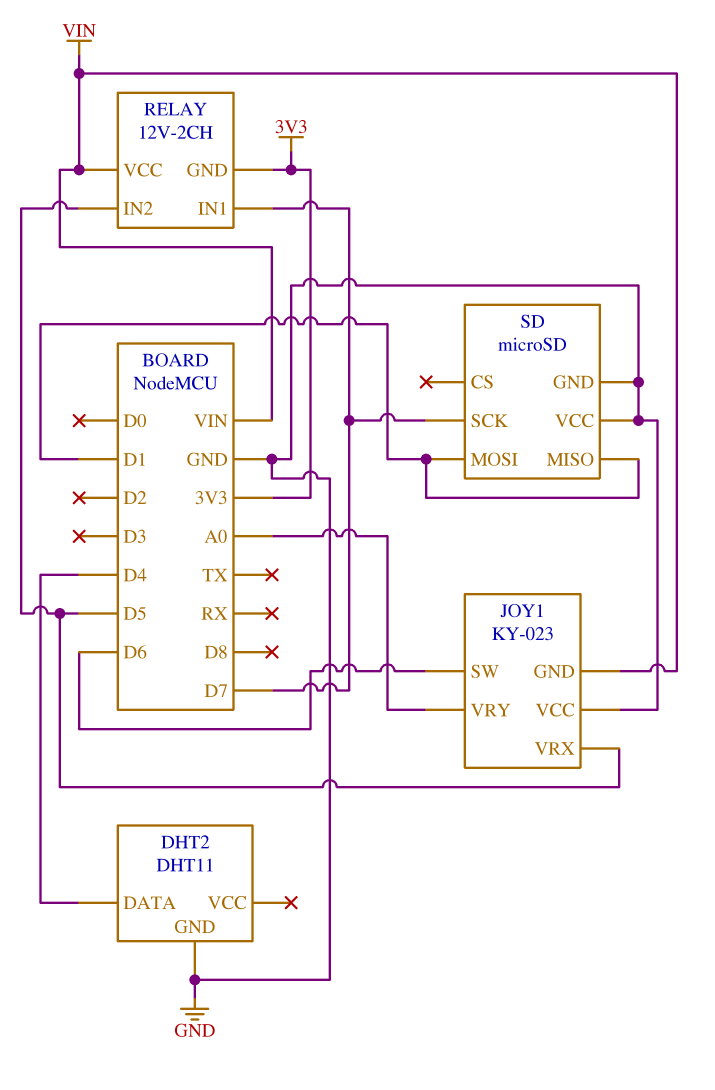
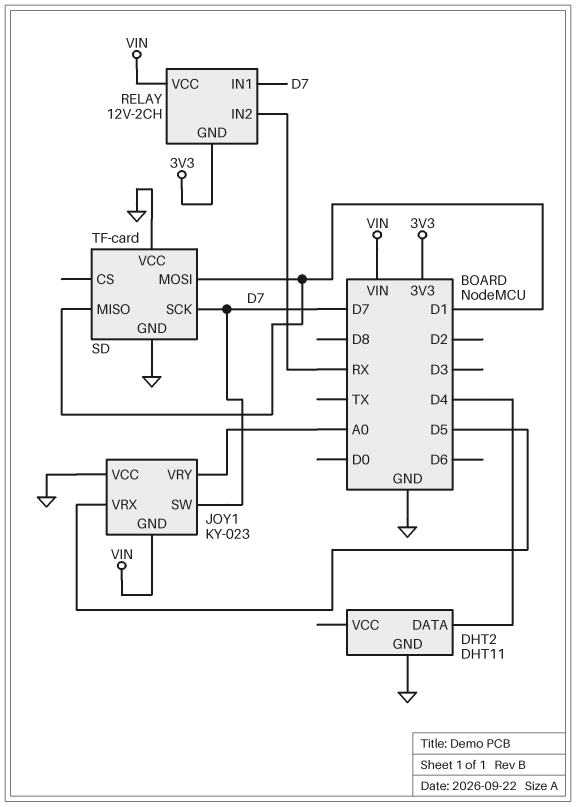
JOY1 pin SW: D6 -> D7
RELAY pin IN2: D5 -> RX
SD: microSD -> TF-card

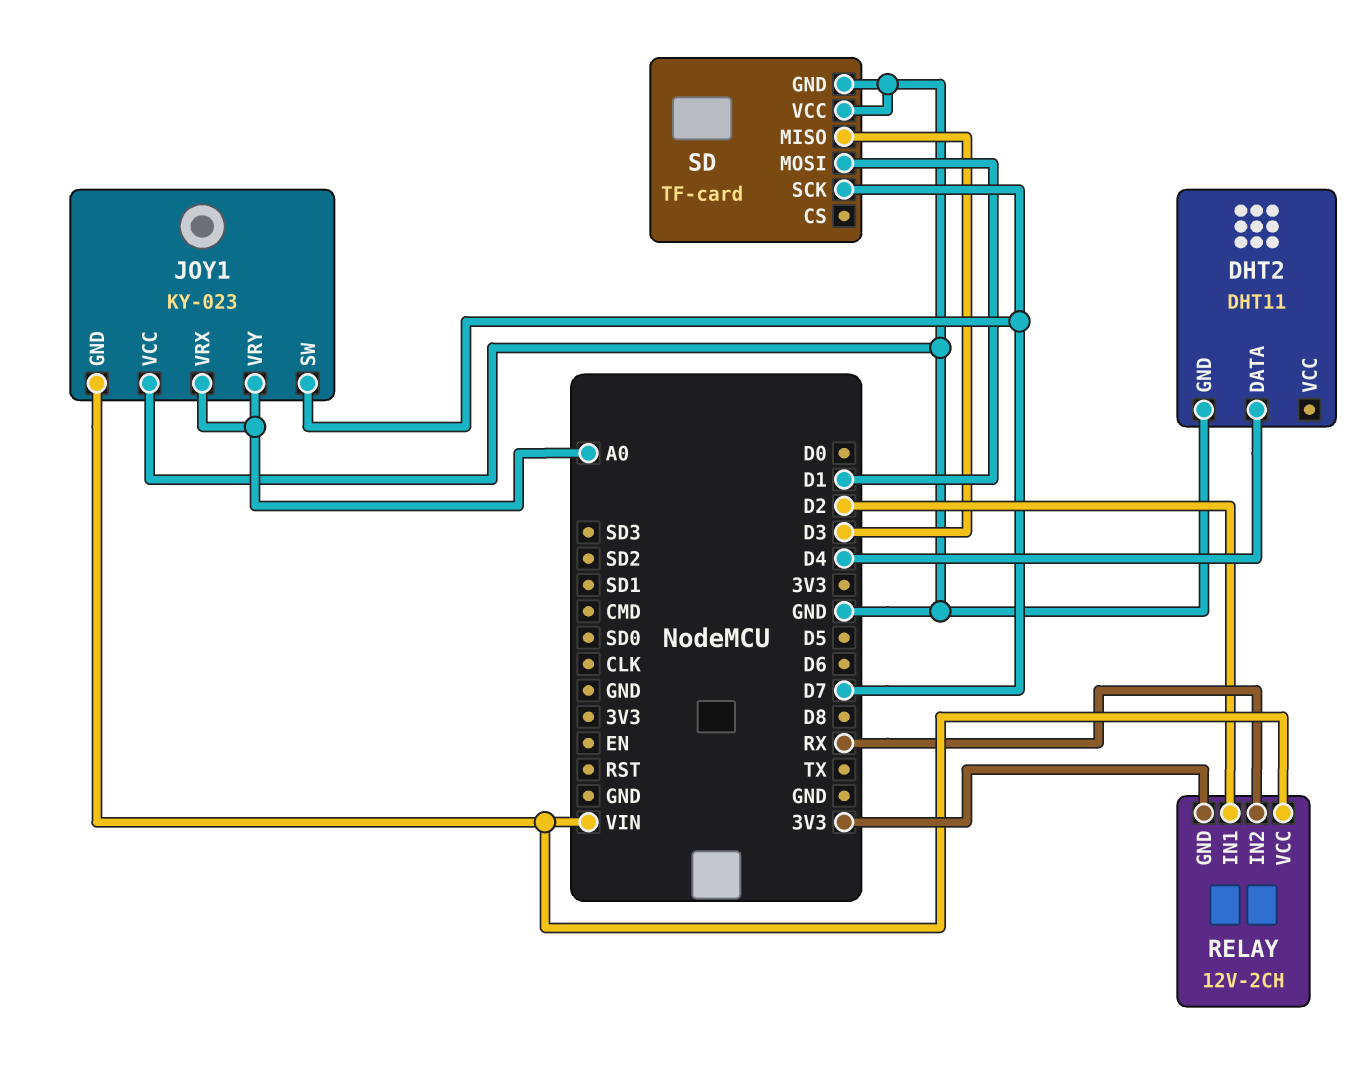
JOY1 pin VRX: D5 -> A0
RELAY pin IN1: D7 -> D2
SD pin MISO: D1 -> D3

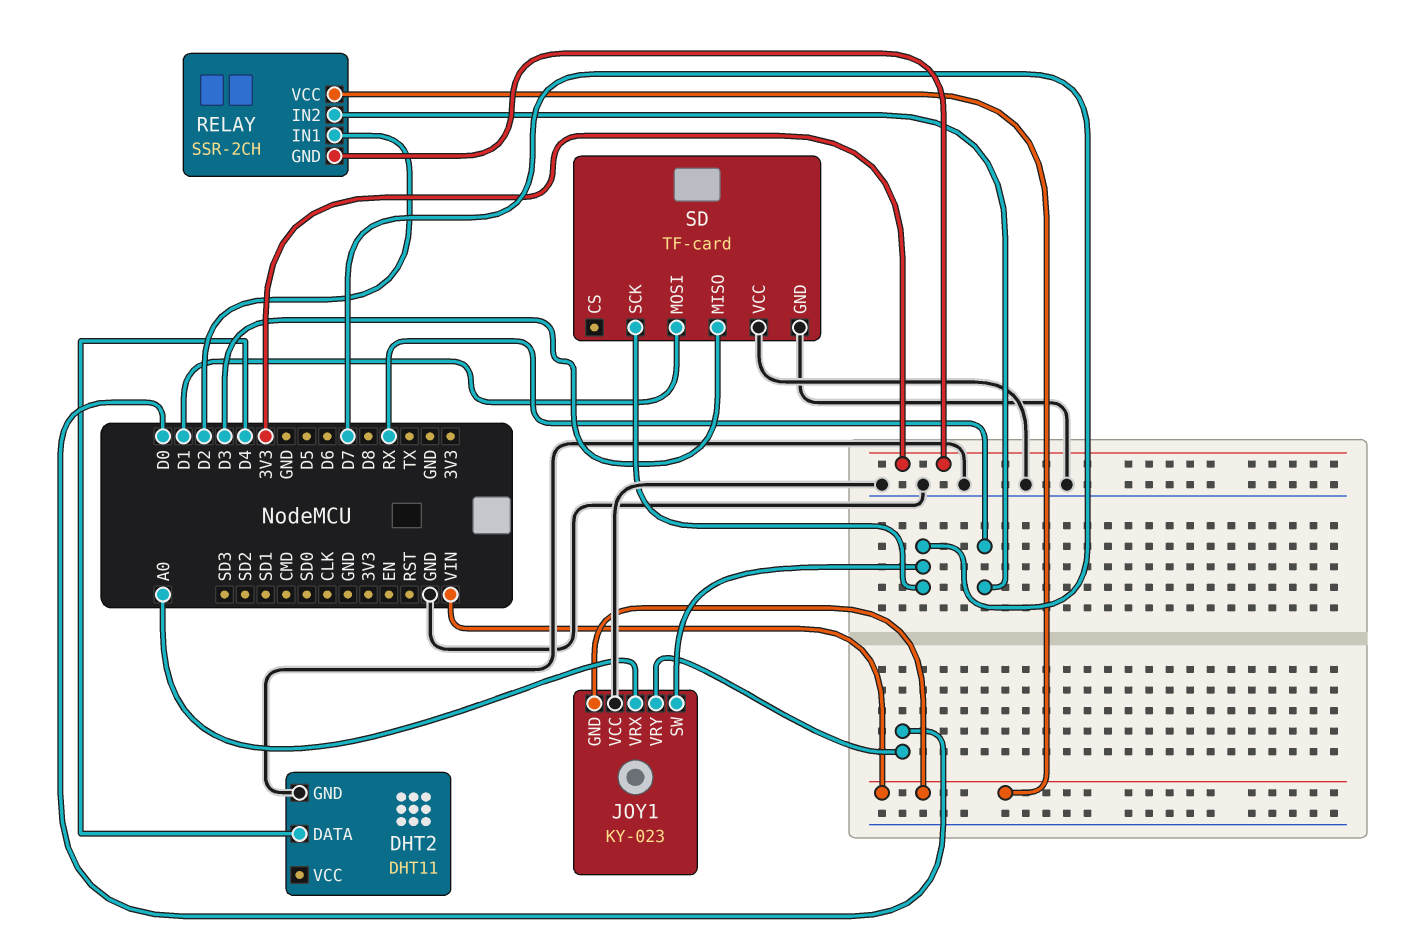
JOY1 pin VRY: A0 -> D0
RELAY: 12V-2CH -> SSR-2CH

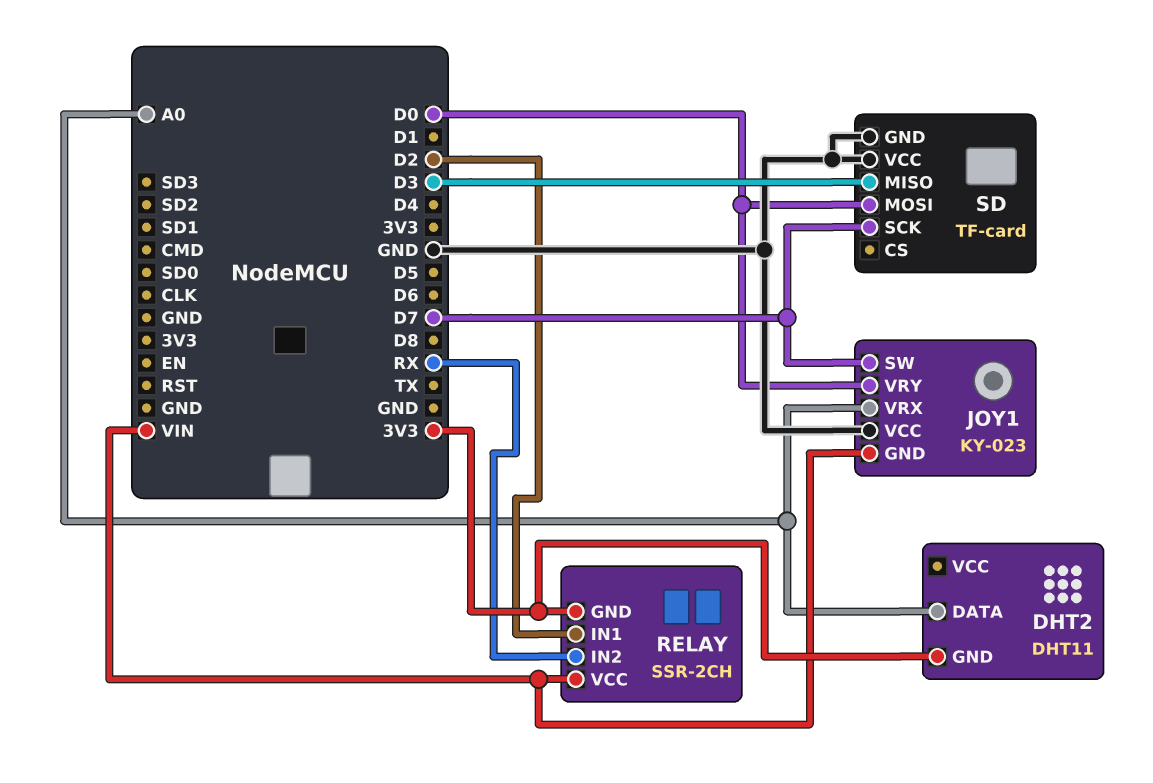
DHT2 pin DATA: D4 -> A0
DHT2 pin GND: GND -> 3V3
SD pin MOSI: D1 -> D0

